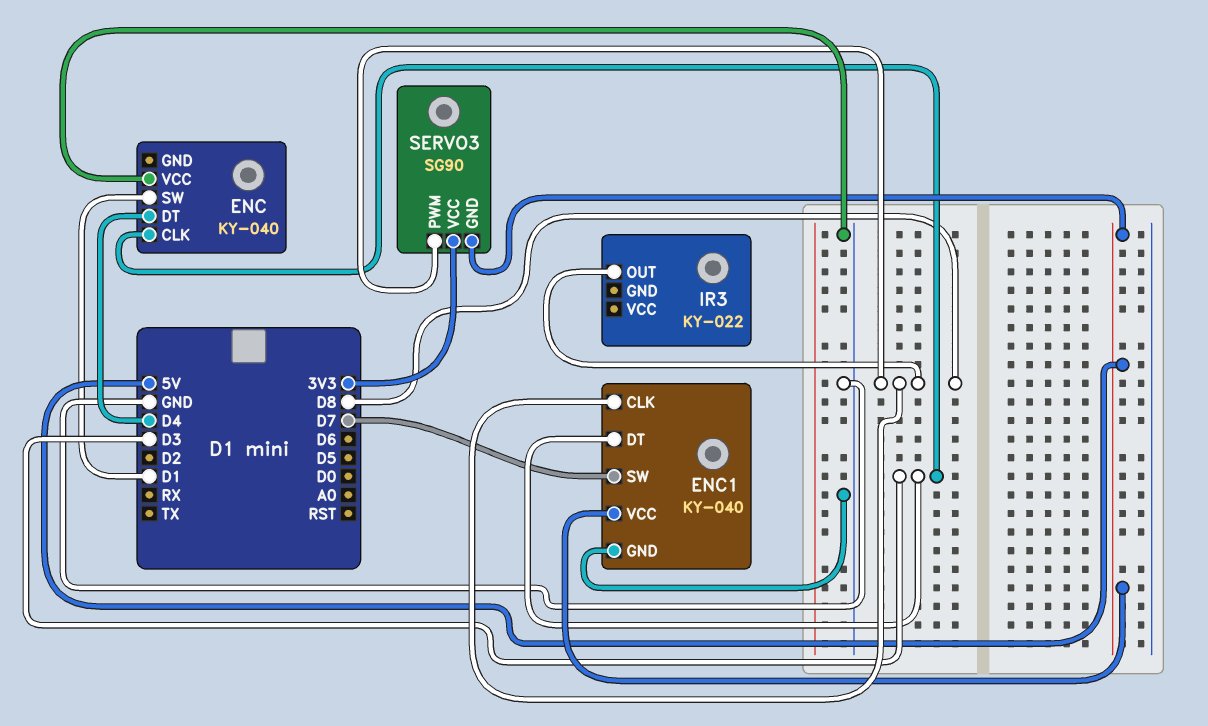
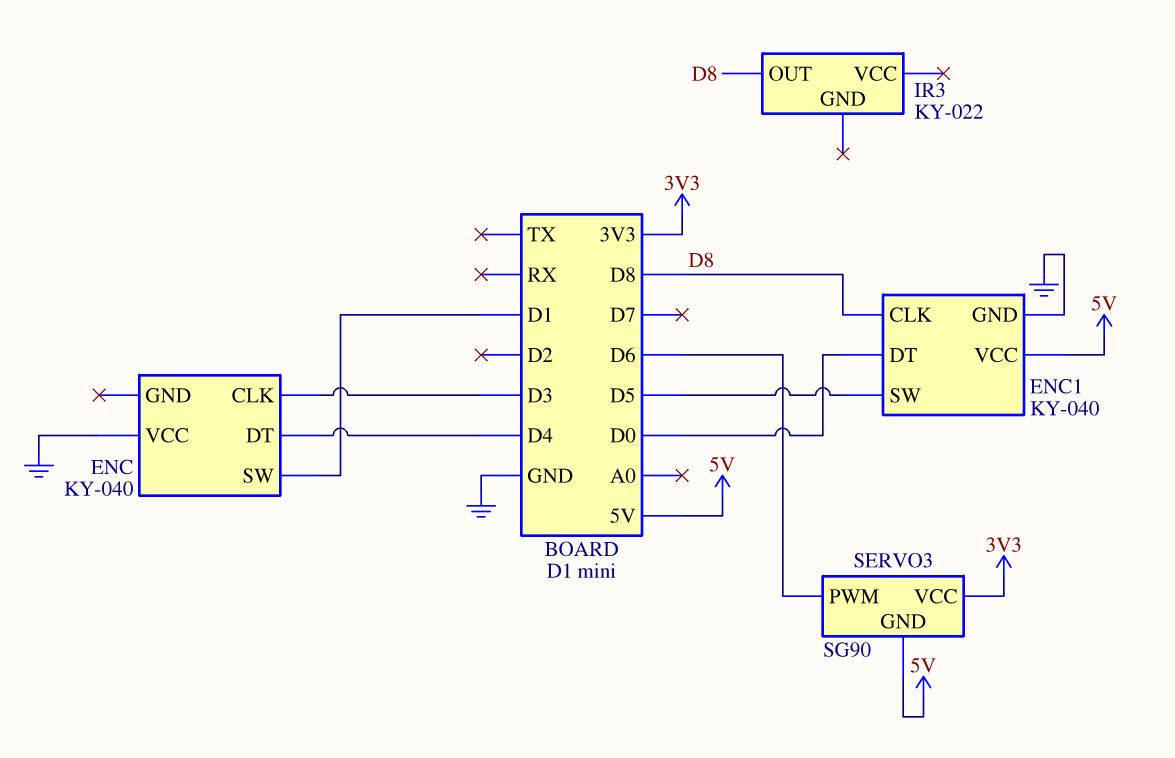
ENC1 pin DT: D3 -> D0
ENC1 pin SW: D7 -> D5
SERVO3 pin PWM: D8 -> D6

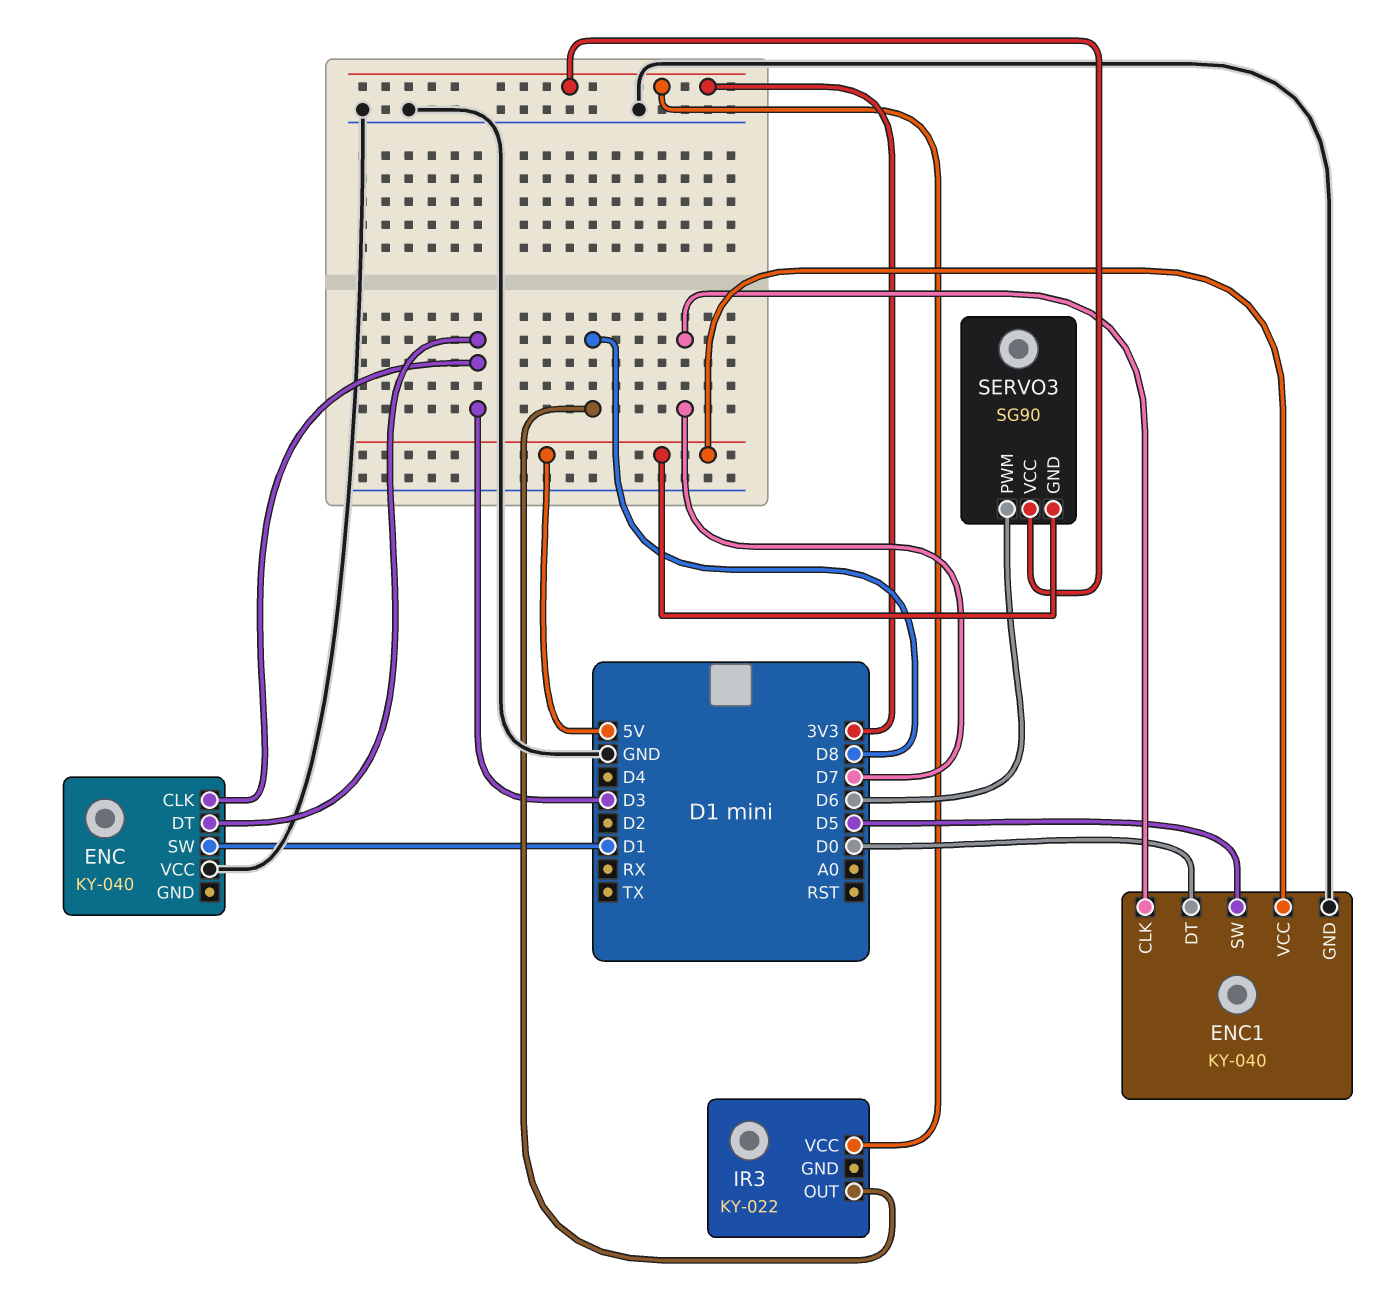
ENC pin DT: D4 -> D3
ENC1 pin CLK: D8 -> D7
IR3 pin VCC: none -> 3V3

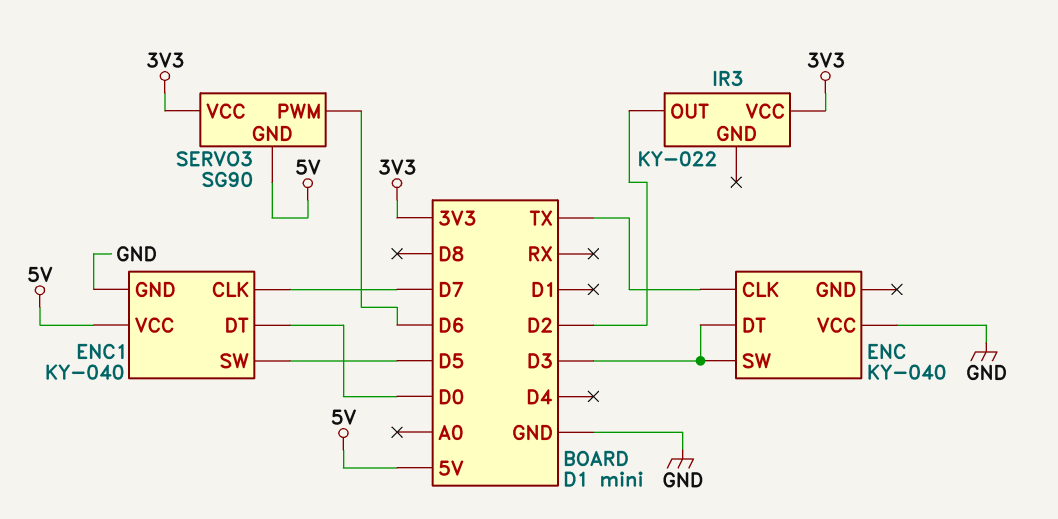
ENC pin CLK: D3 -> TX
ENC pin SW: D1 -> D3
IR3 pin OUT: D8 -> D2

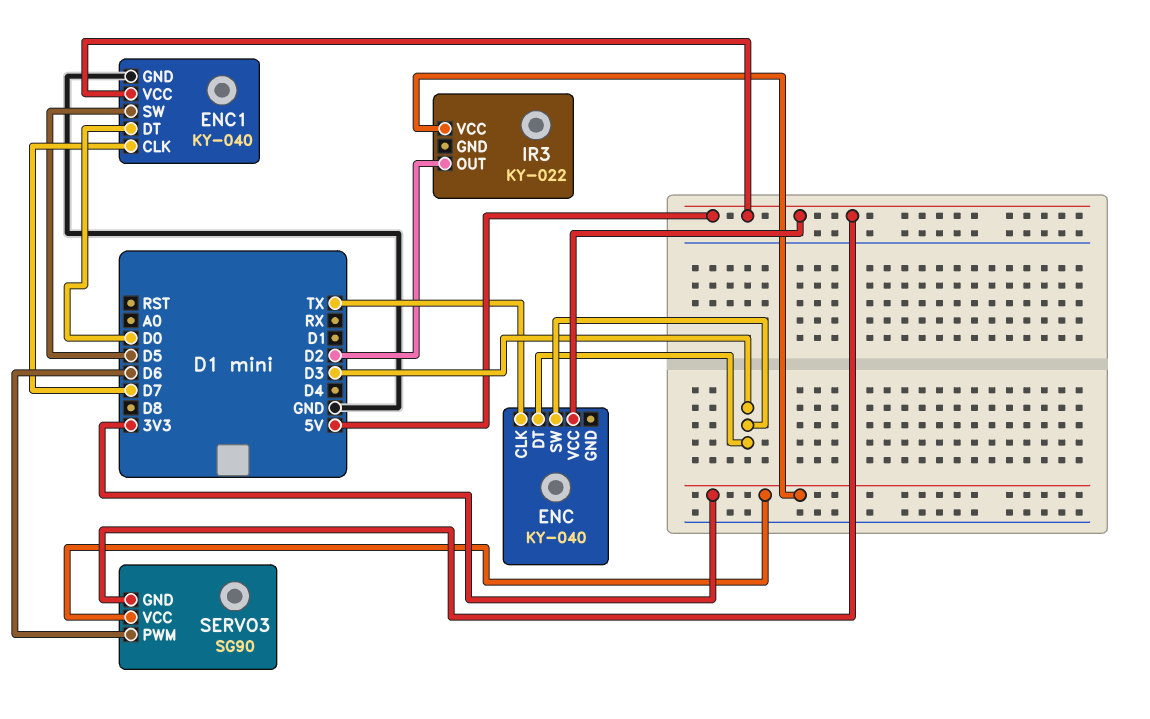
ENC pin VCC: GND -> 5V

